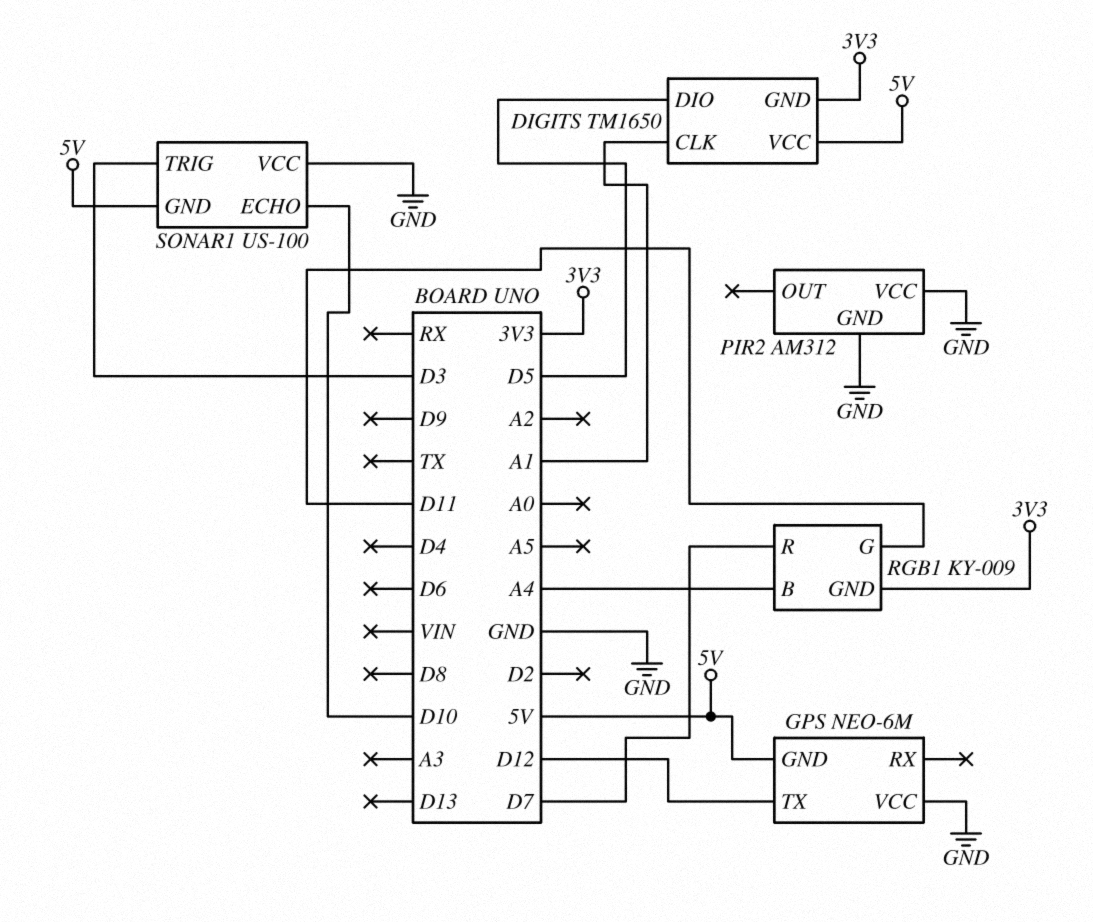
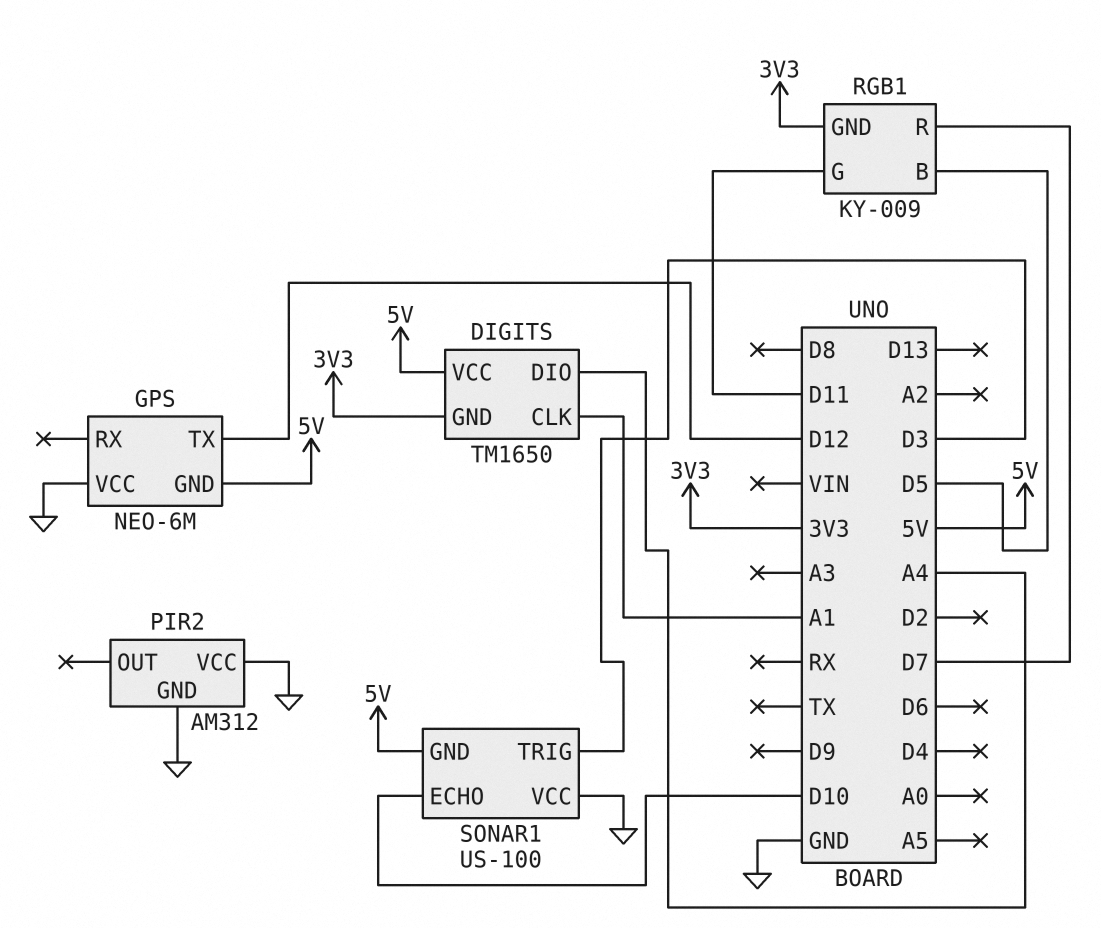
DIGITS pin DIO: D5 -> A4
RGB1 pin B: A4 -> D5

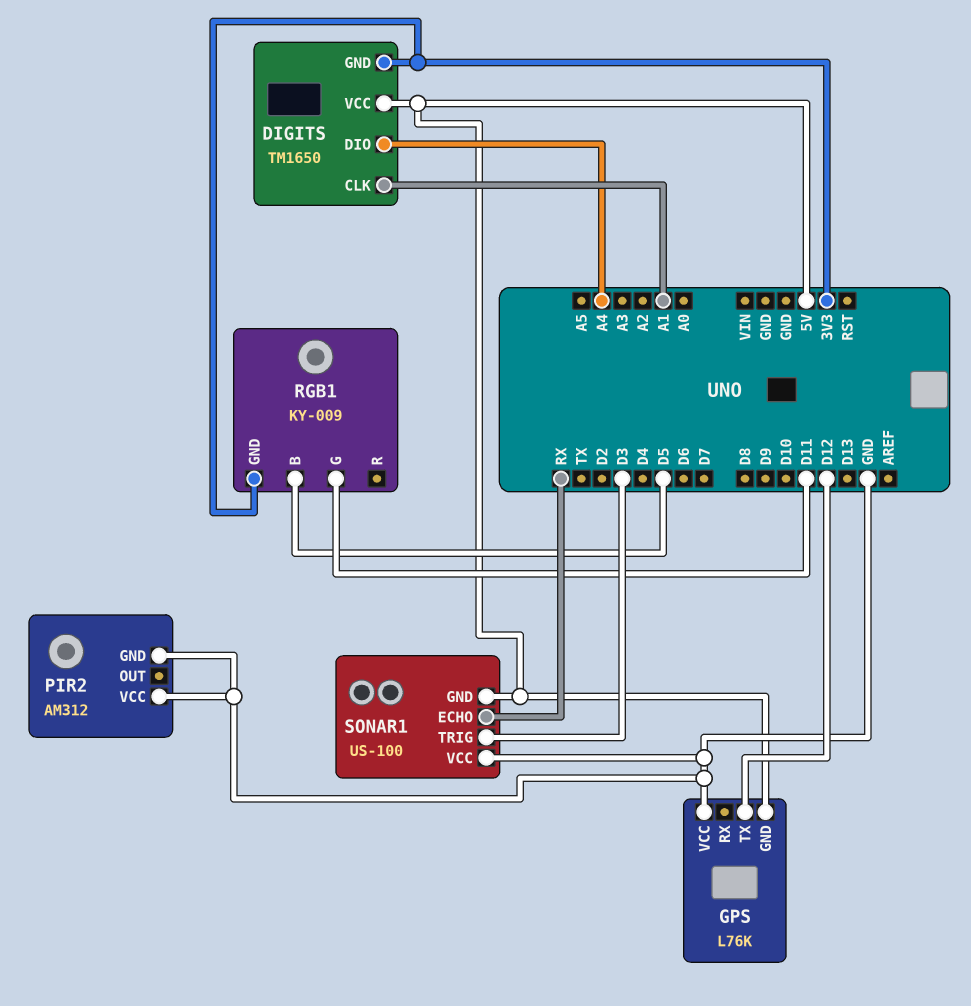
GPS: NEO-6M -> L76K
RGB1 pin R: D7 -> none
SONAR1 pin ECHO: D10 -> RX

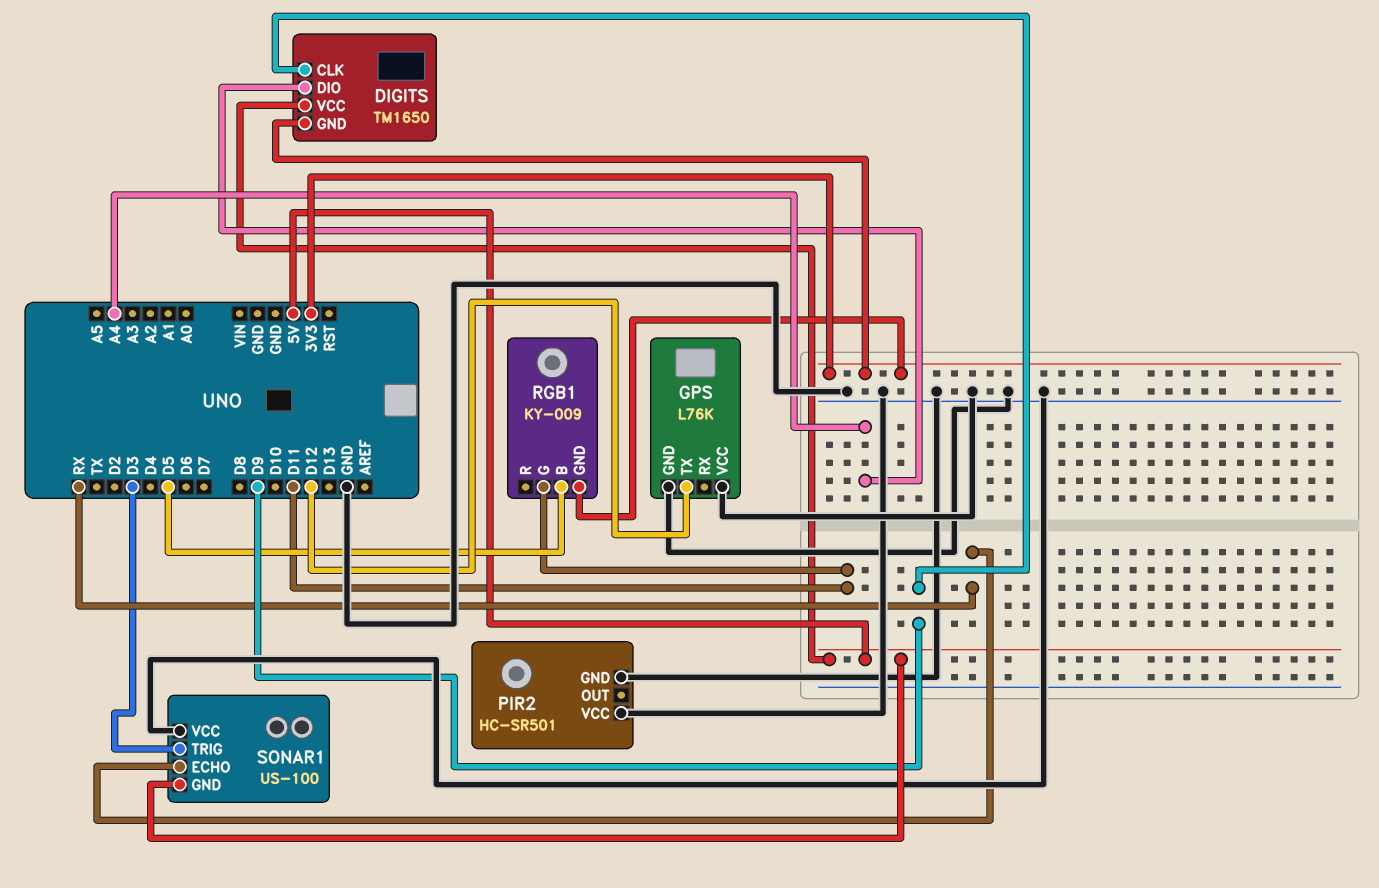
DIGITS pin CLK: A1 -> D9
GPS pin GND: 5V -> GND
PIR2: AM312 -> HC-SR501

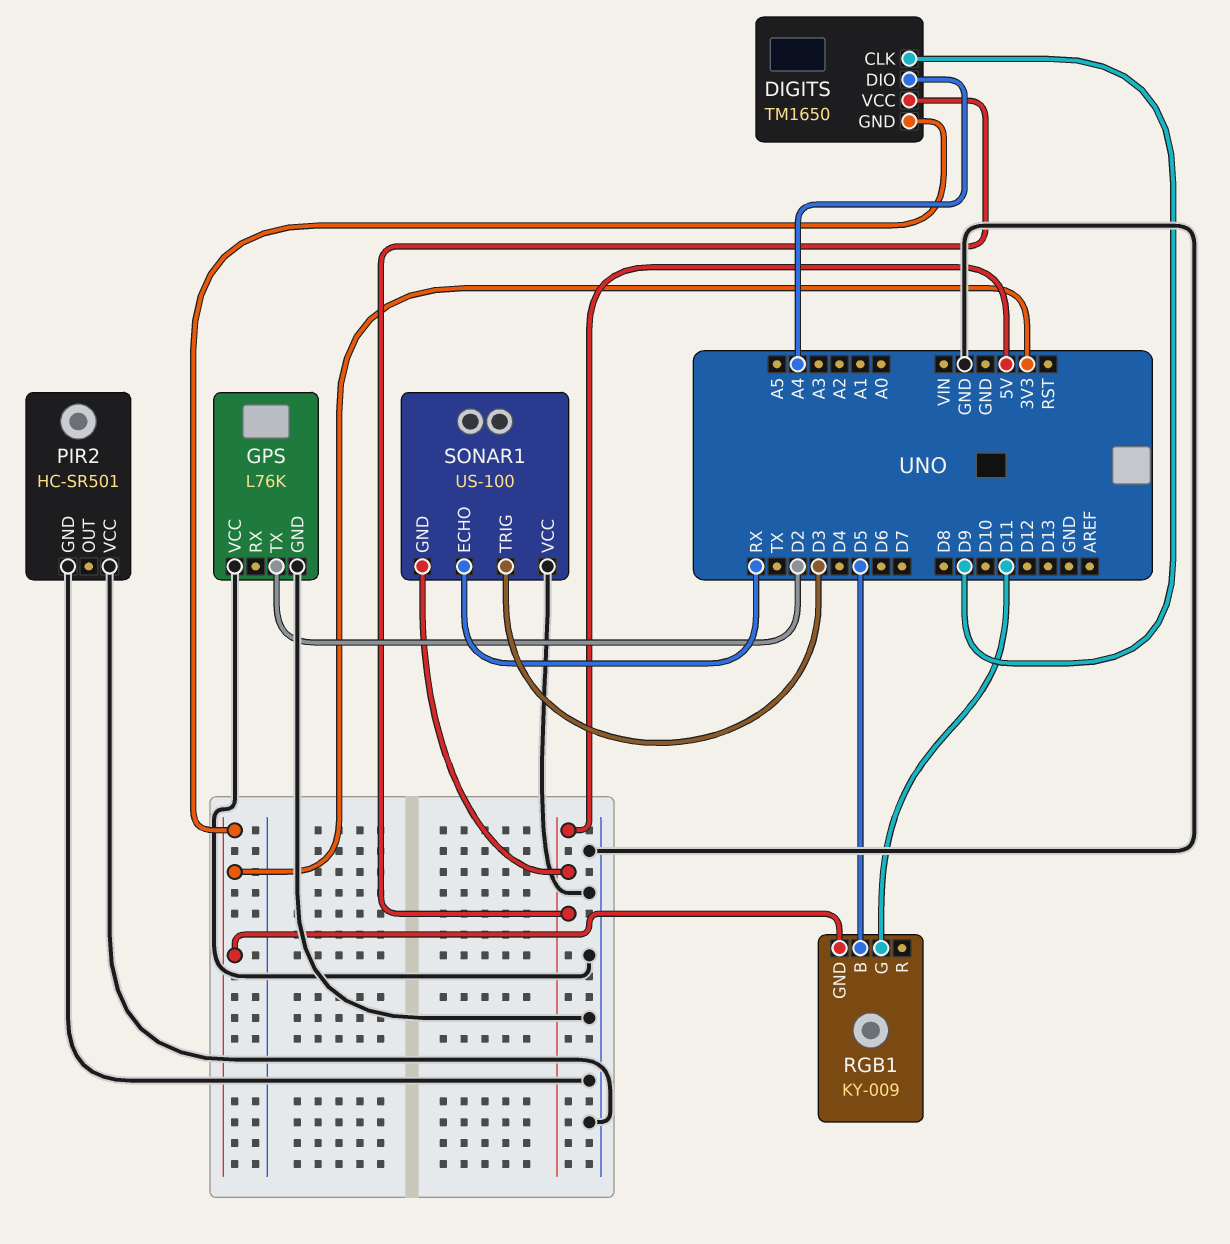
GPS pin TX: D12 -> D2

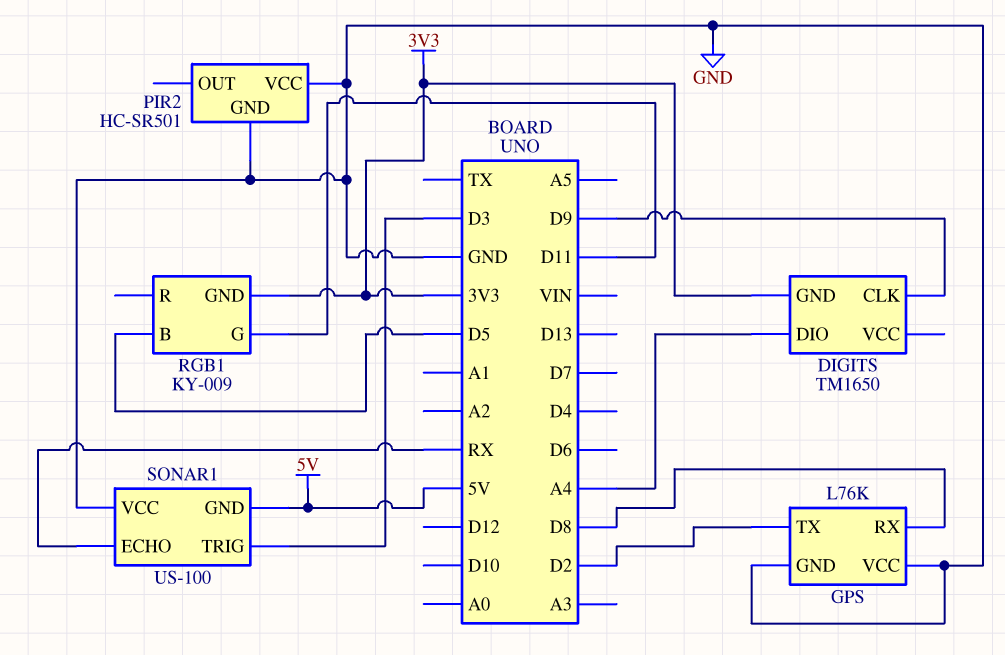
DIGITS pin VCC: 5V -> none
GPS pin RX: none -> D8

